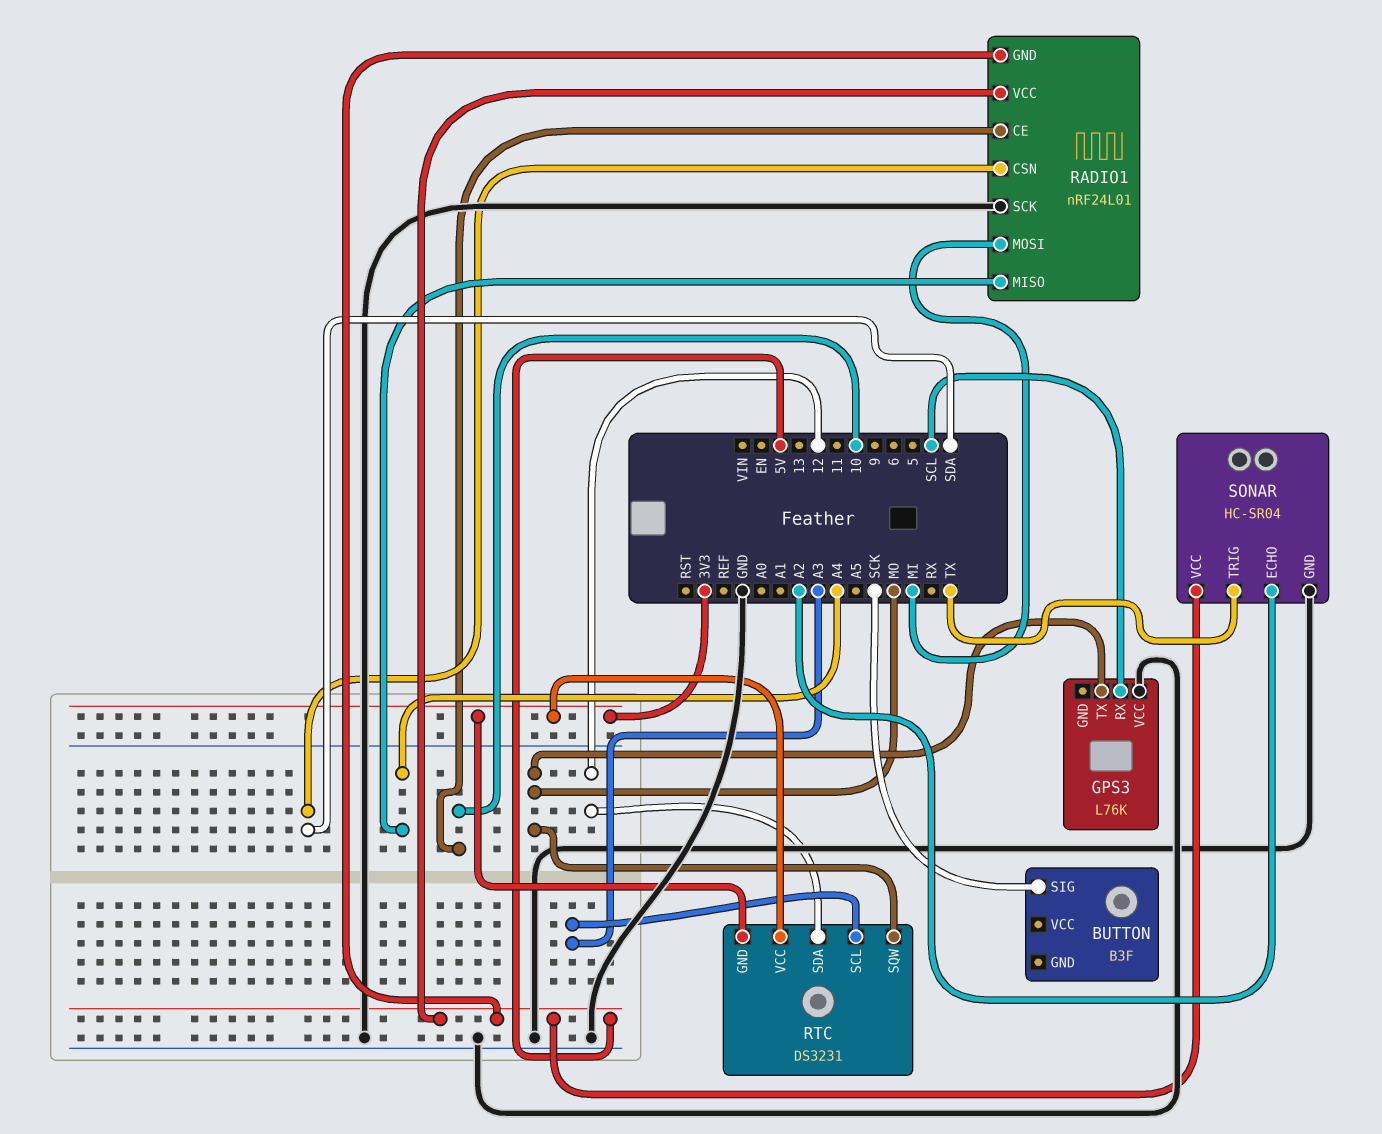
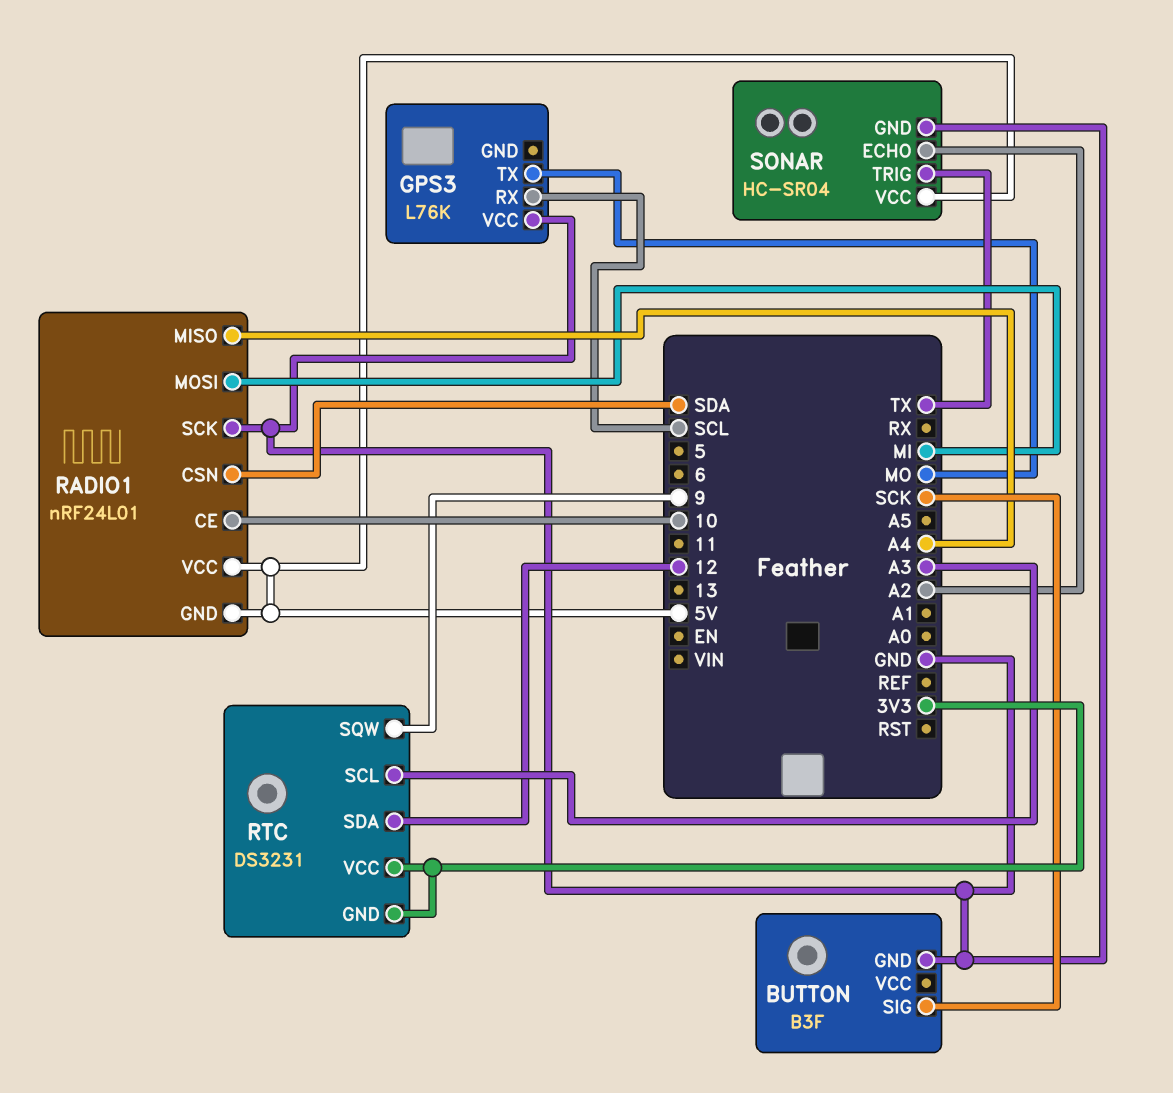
BUTTON pin GND: none -> GND
RTC pin SQW: MO -> 9

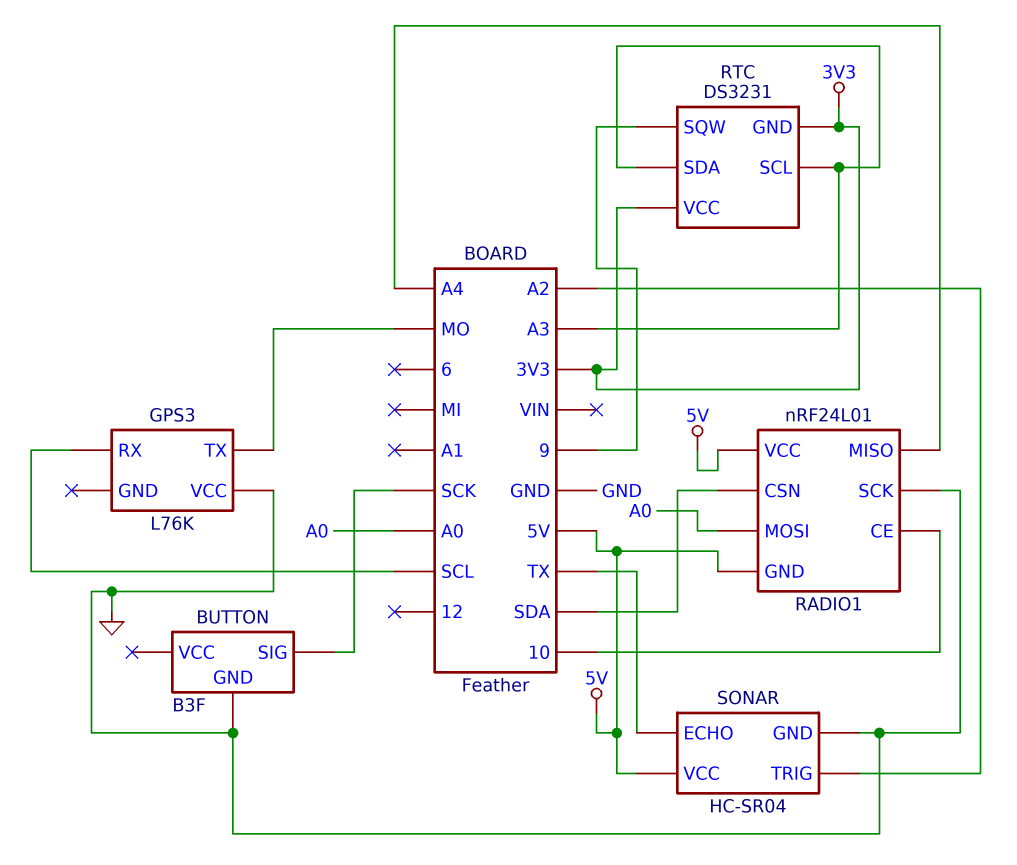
RADIO1 pin MOSI: MI -> A0
RTC pin SDA: 12 -> A3
SONAR pin ECHO: A2 -> TX
SONAR pin TRIG: TX -> A2

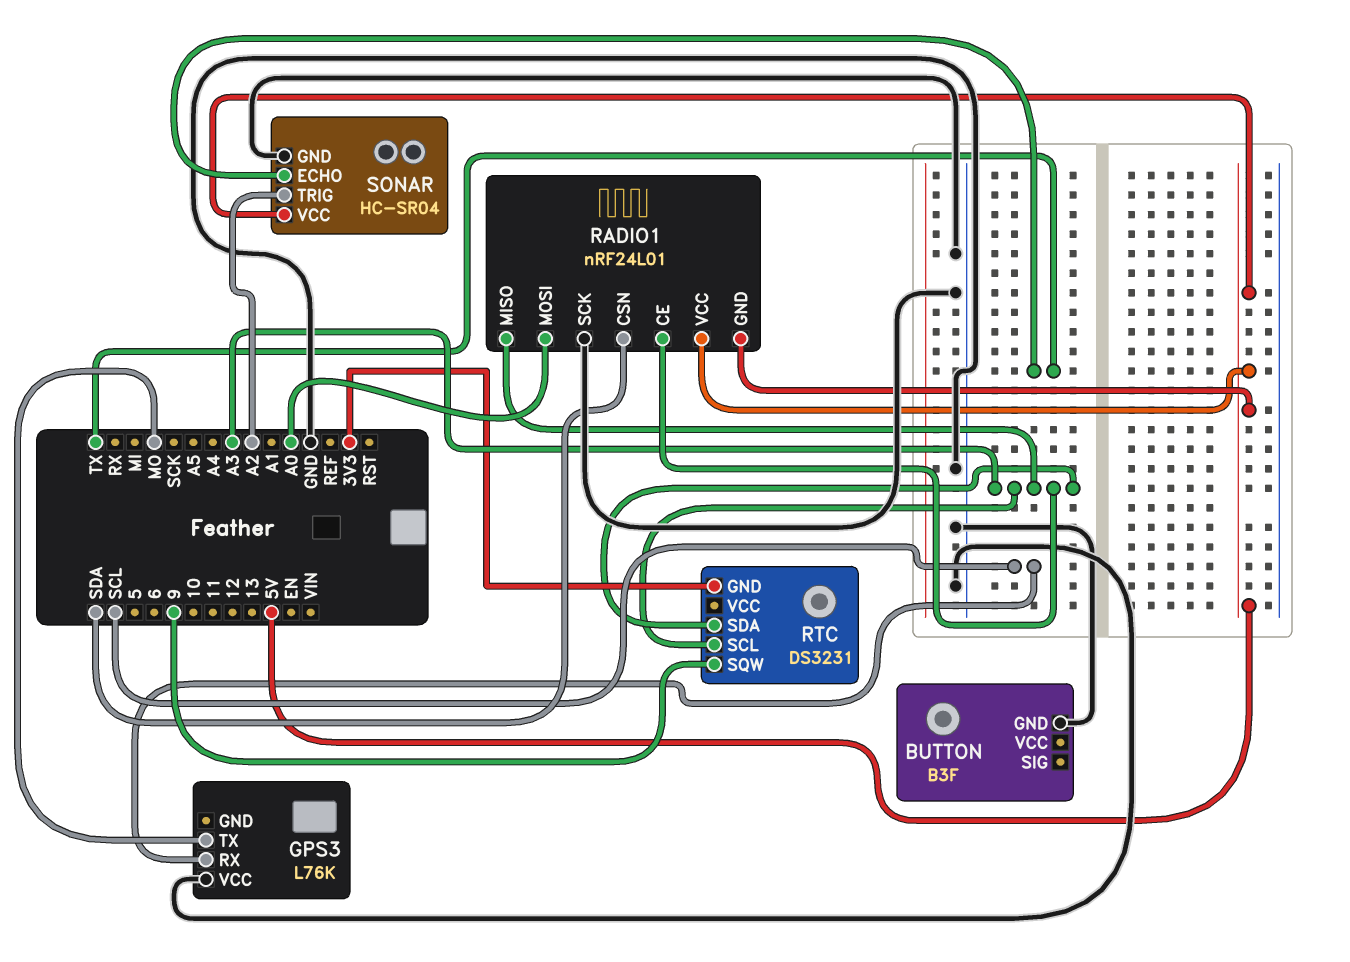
BUTTON pin SIG: SCK -> none
RADIO1 pin CE: 10 -> A3
RADIO1 pin MISO: A4 -> A3
RTC pin VCC: 3V3 -> none

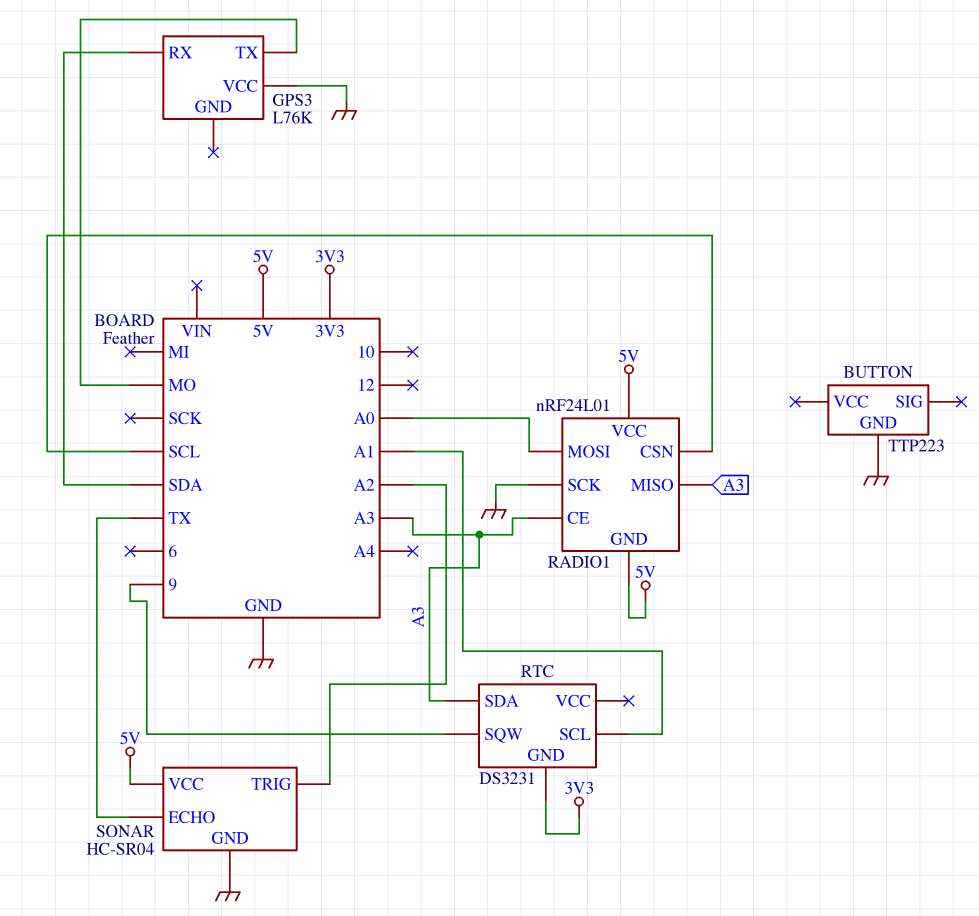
BUTTON: B3F -> TTP223
GPS3 pin RX: SCL -> SDA
RADIO1 pin CSN: SDA -> SCL
RTC pin SCL: A3 -> A1

